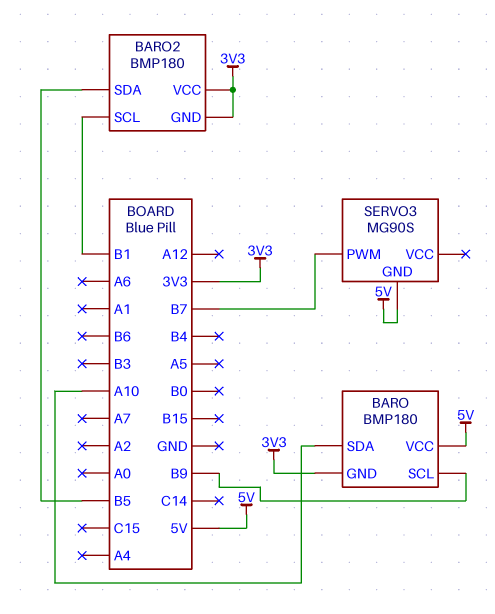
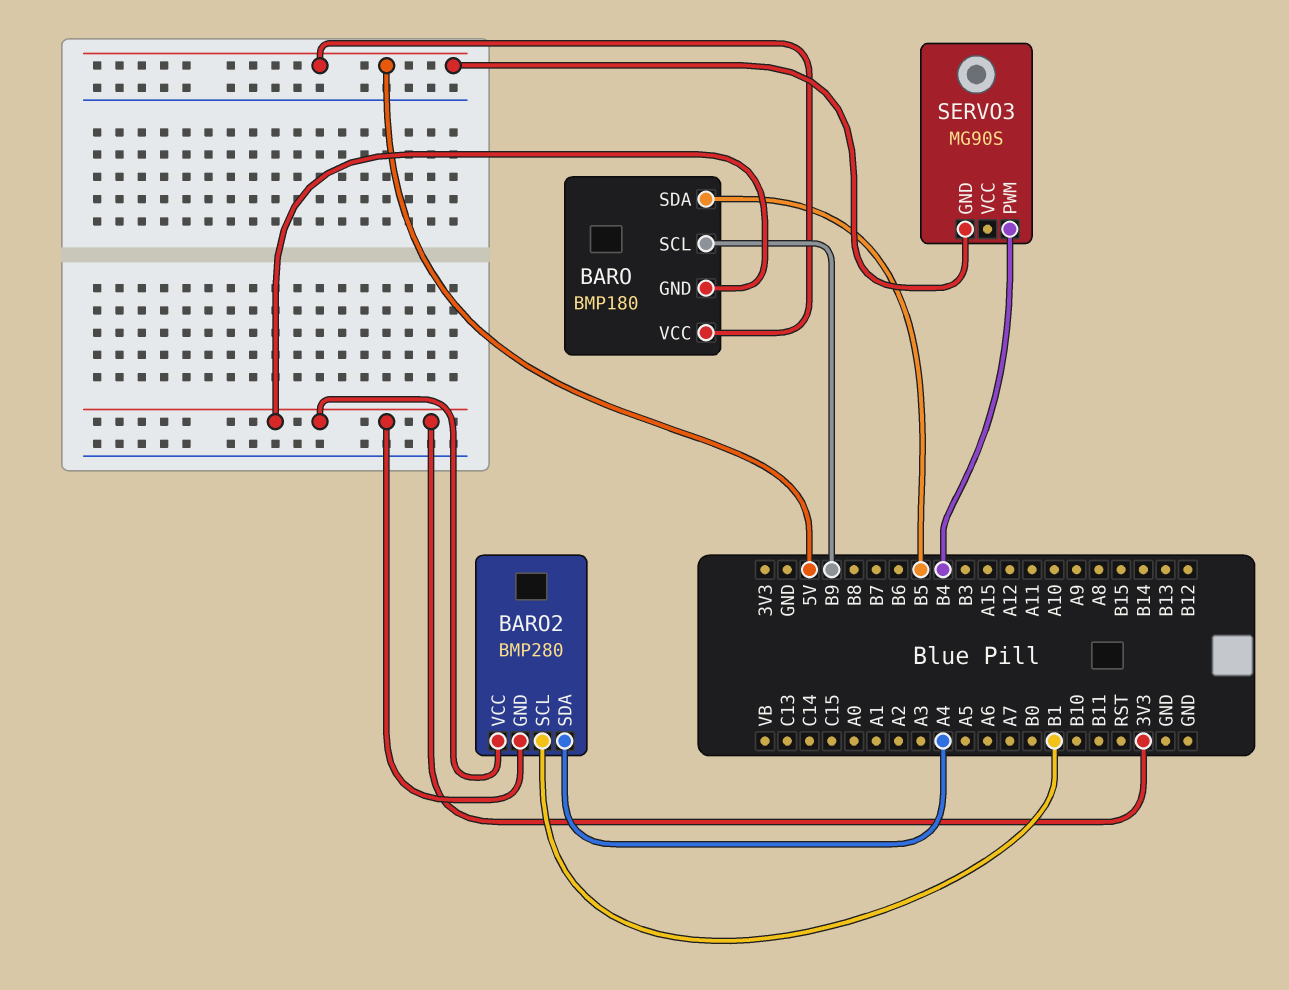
BARO pin SDA: A10 -> B5
BARO2: BMP180 -> BMP280
BARO2 pin SDA: B5 -> A4
SERVO3 pin PWM: B7 -> B4

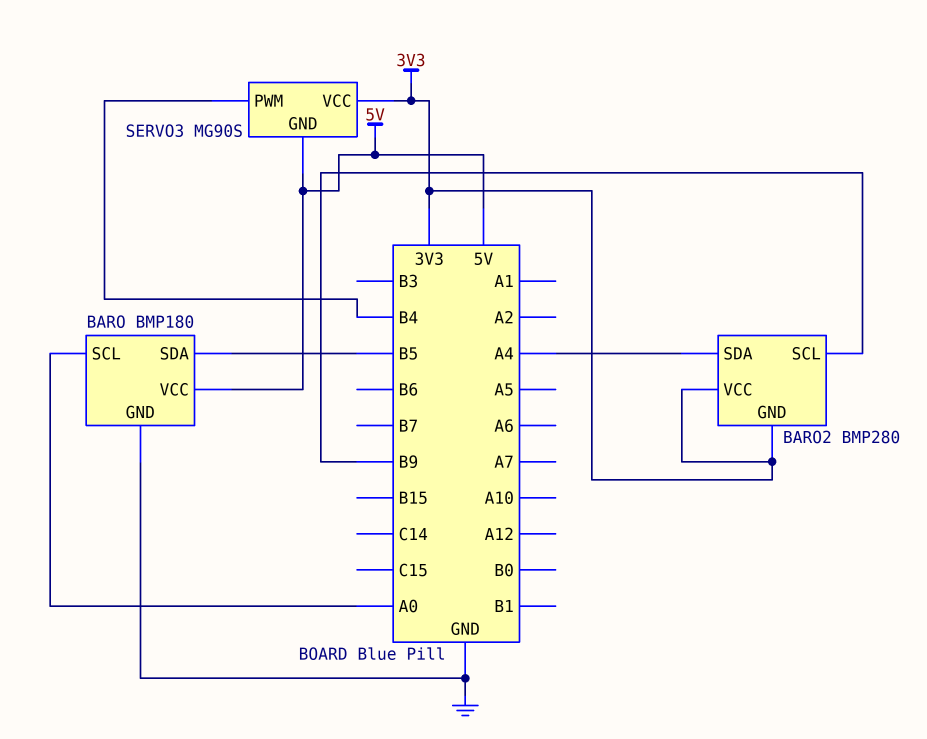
BARO pin GND: 3V3 -> GND
BARO pin SCL: B9 -> A0
BARO2 pin SCL: B1 -> B9
SERVO3 pin VCC: none -> 3V3

